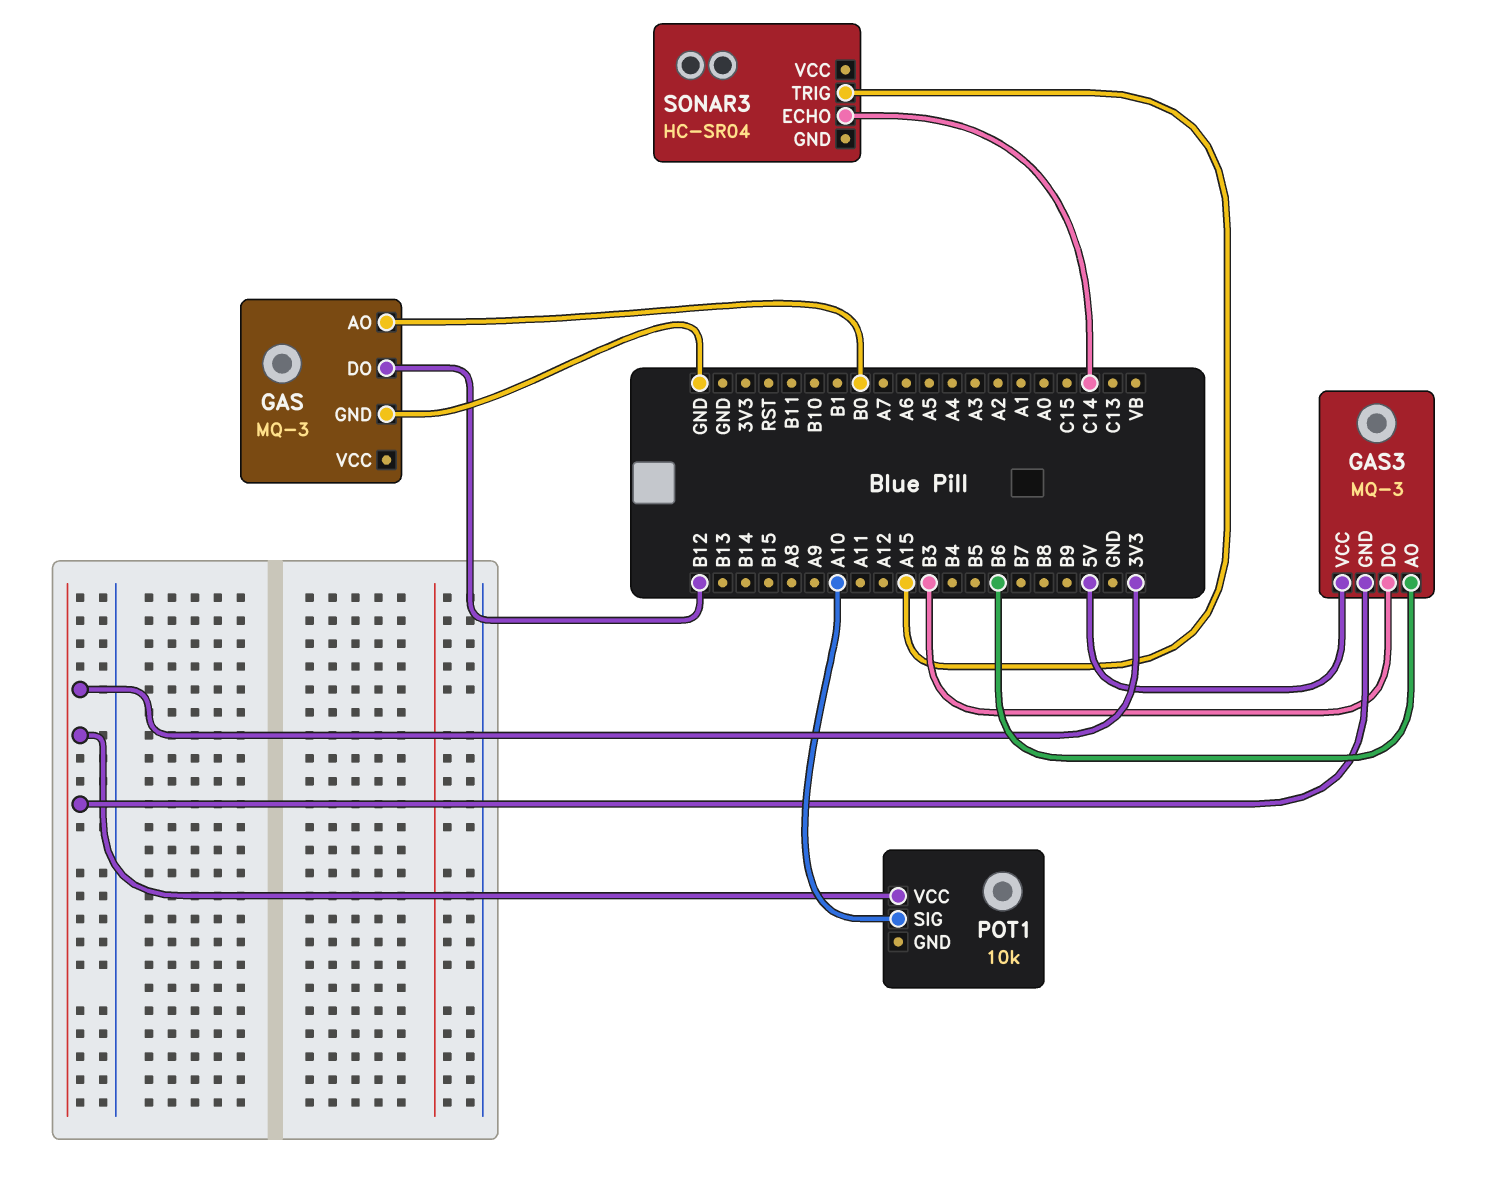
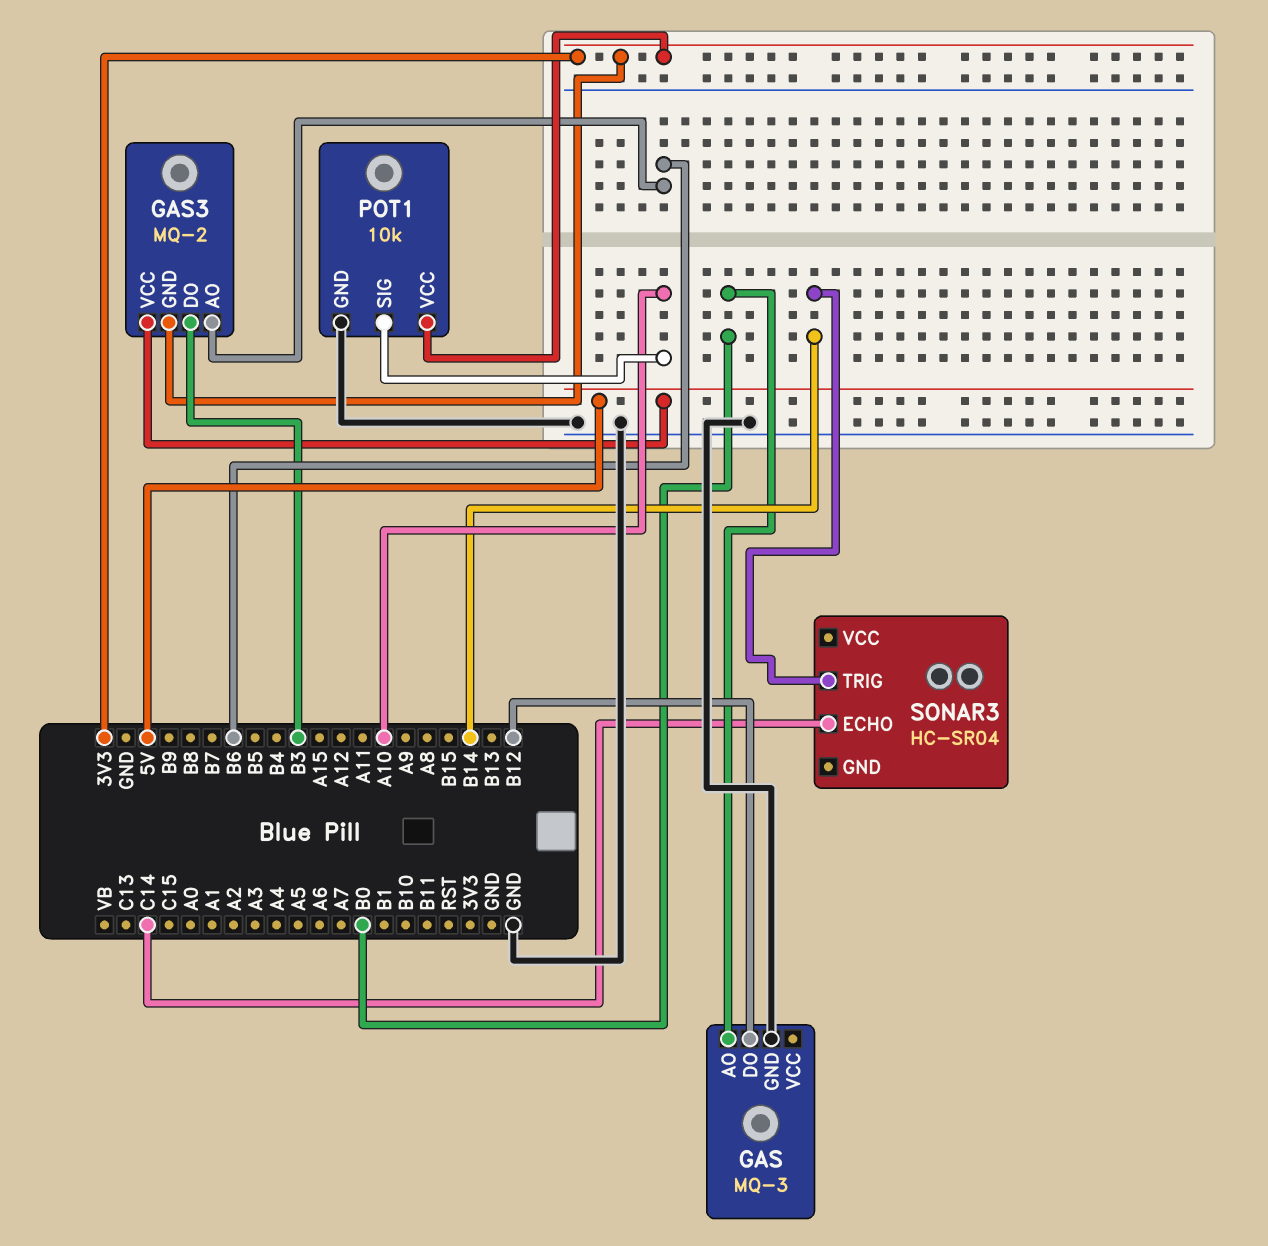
GAS3: MQ-3 -> MQ-2
POT1 pin GND: none -> GND
SONAR3 pin TRIG: A15 -> B14

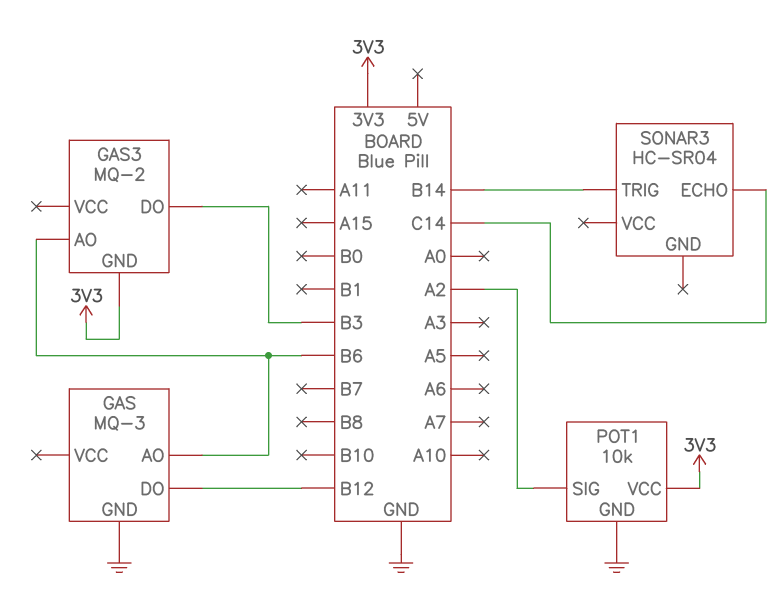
GAS pin AO: B0 -> B6
GAS3 pin VCC: 5V -> none
POT1 pin SIG: A10 -> A2

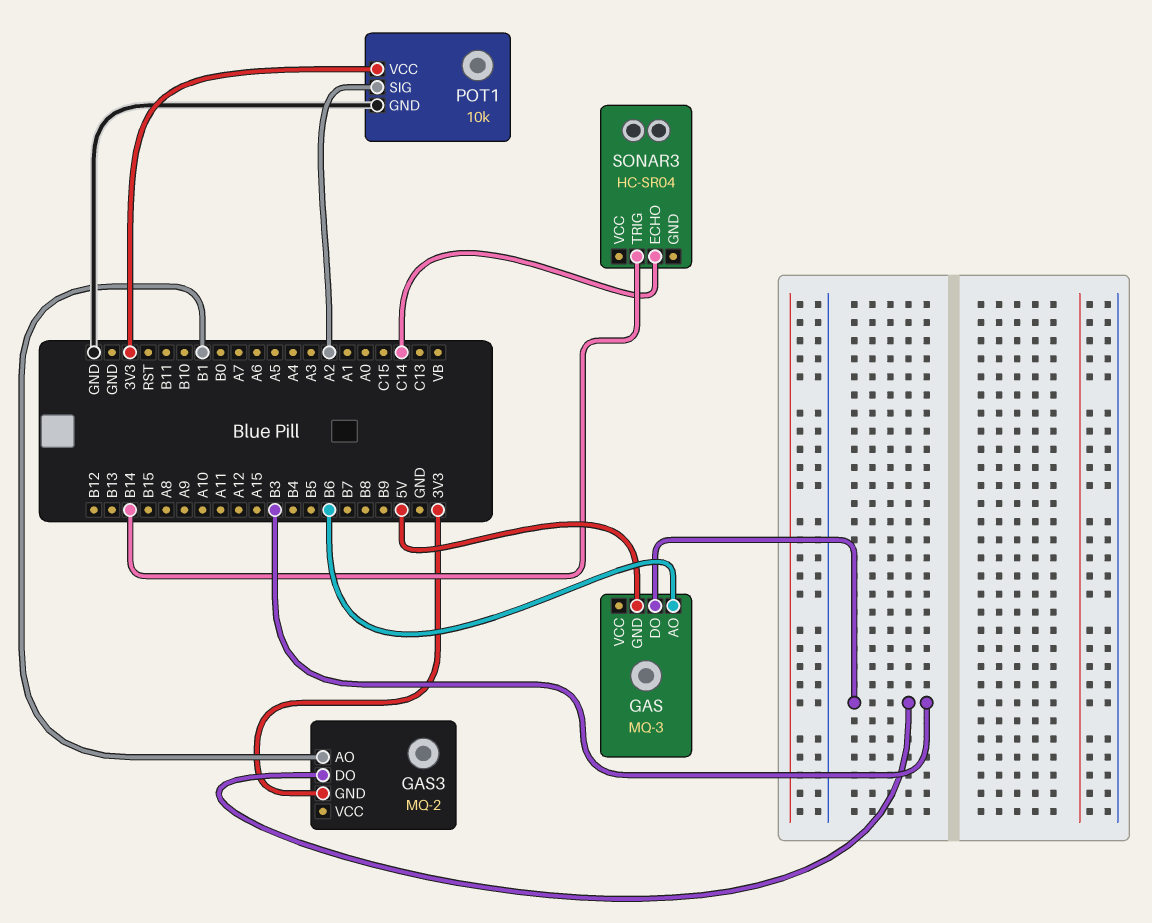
GAS pin DO: B12 -> B3
GAS pin GND: GND -> 5V
GAS3 pin AO: B6 -> B1

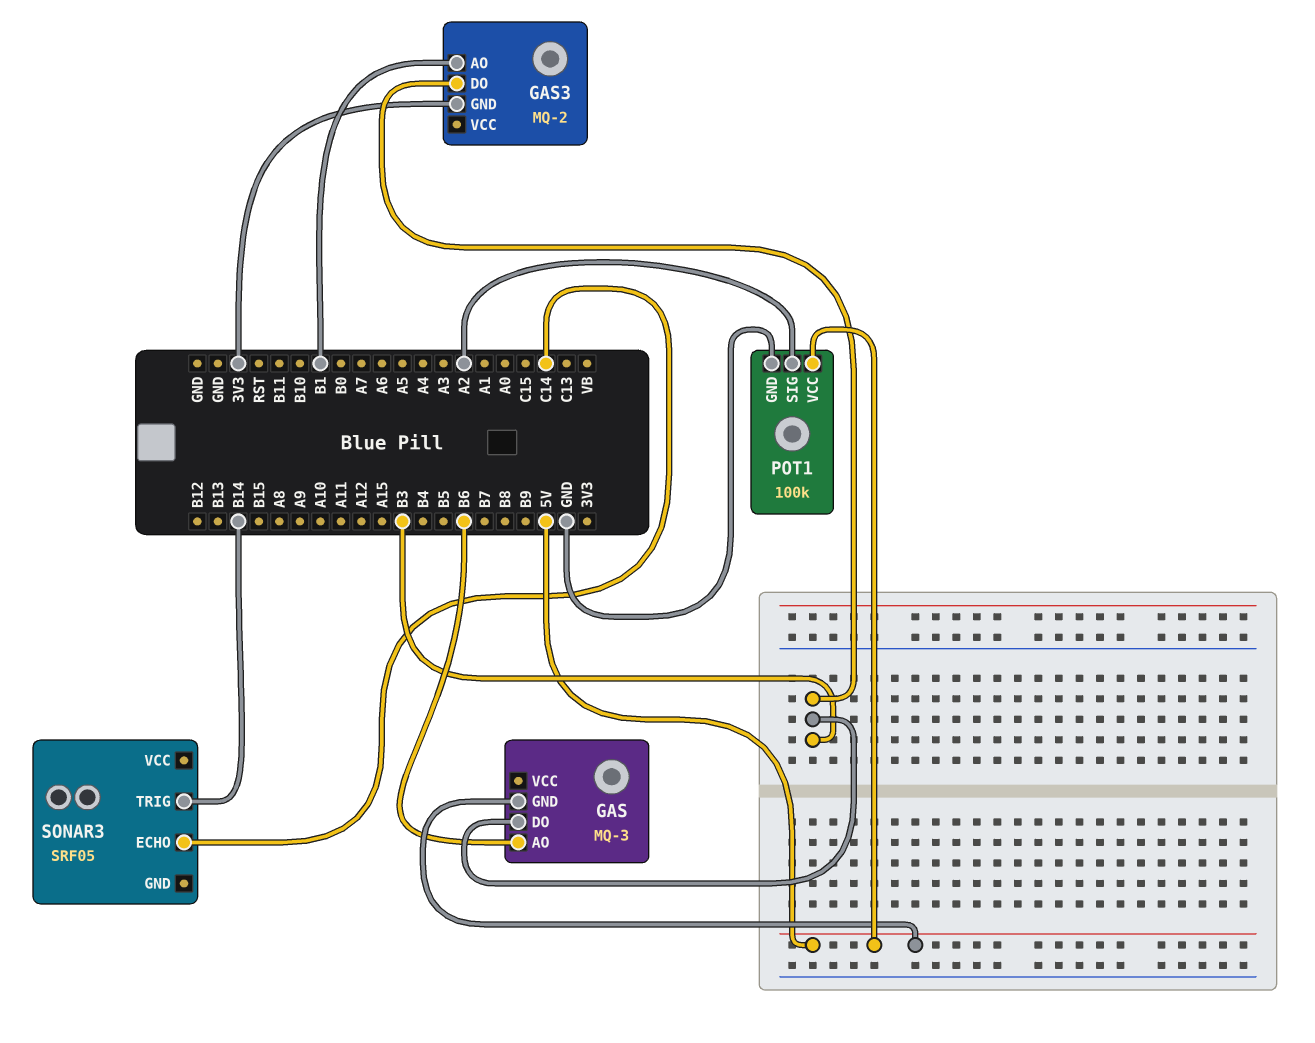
POT1: 10k -> 100k
POT1 pin VCC: 3V3 -> 5V
SONAR3: HC-SR04 -> SRF05

